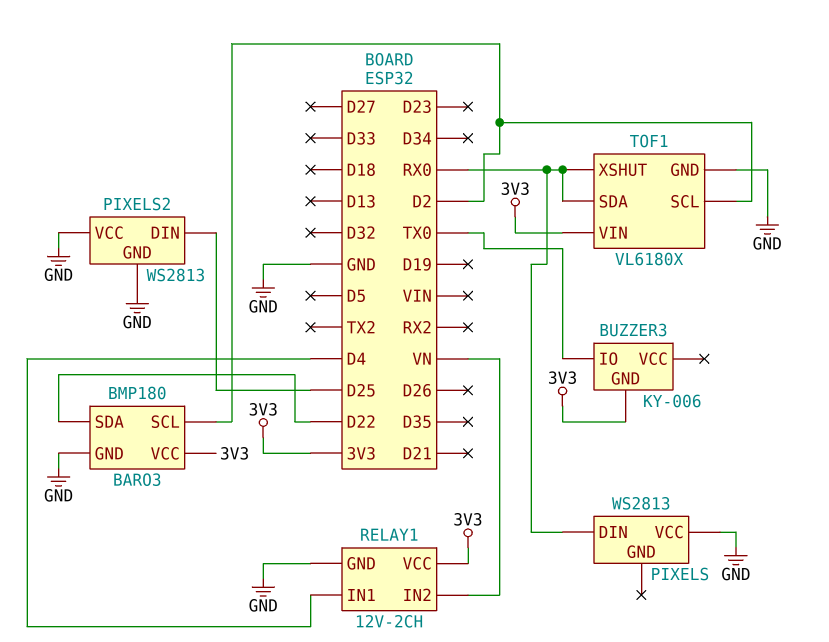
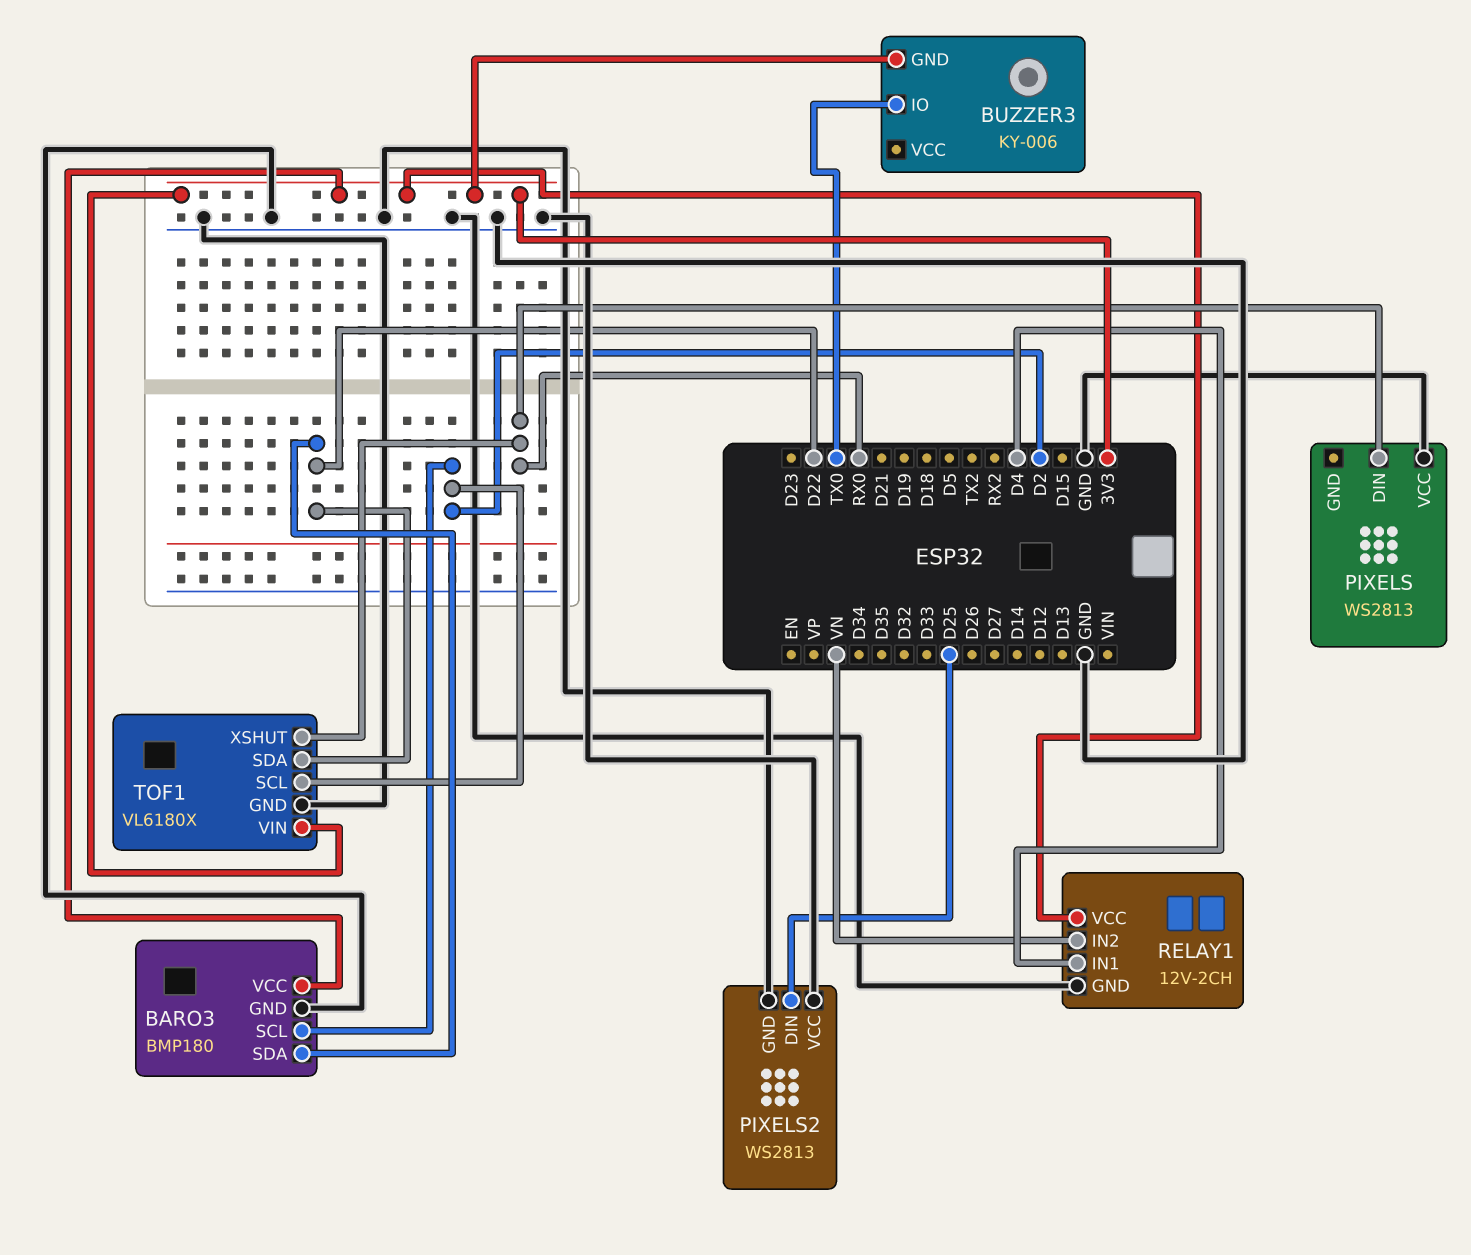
TOF1 pin SDA: RX0 -> D22

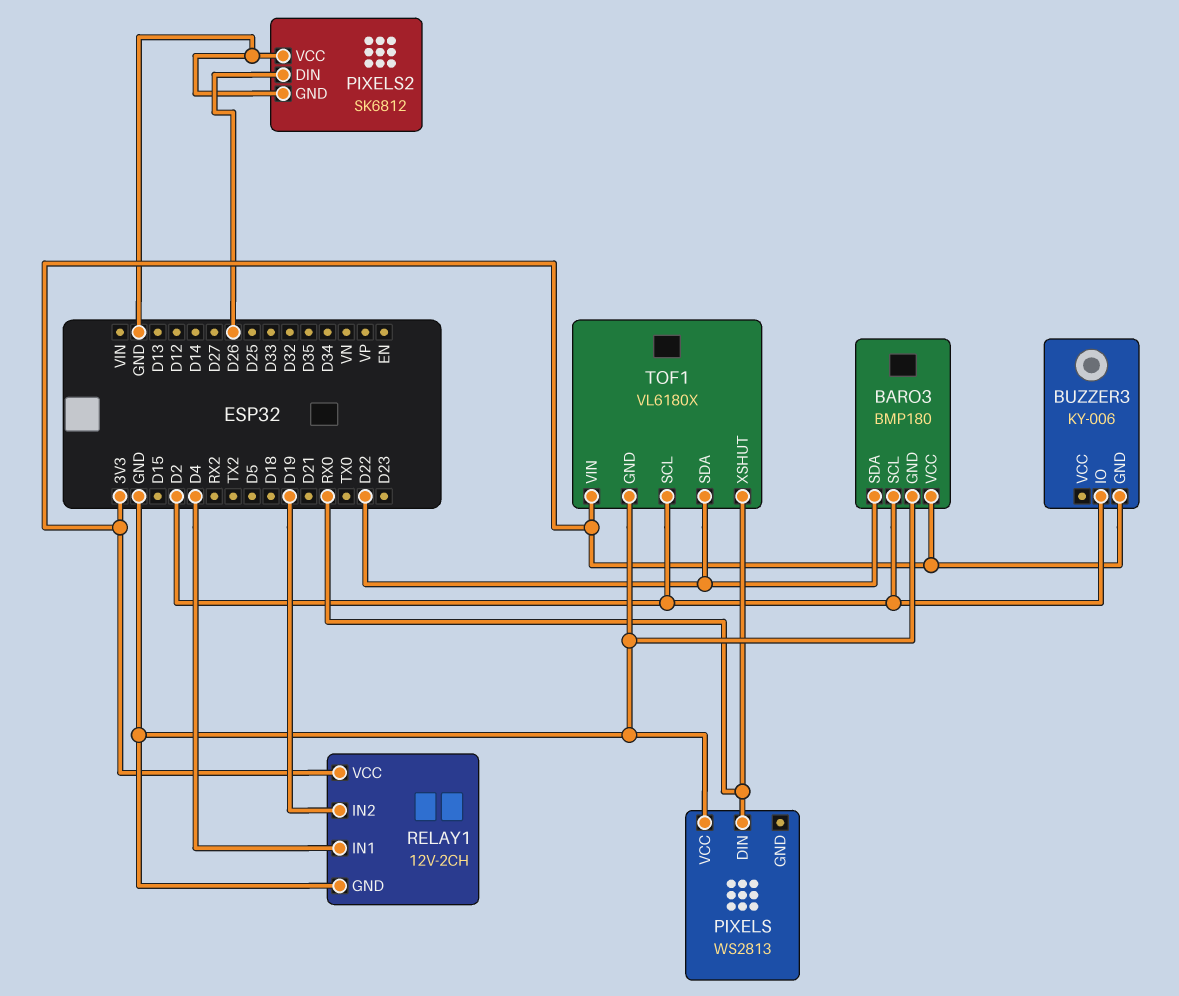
BUZZER3 pin IO: TX0 -> D2
PIXELS2: WS2813 -> SK6812
PIXELS2 pin DIN: D25 -> D26
RELAY1 pin IN2: VN -> D19

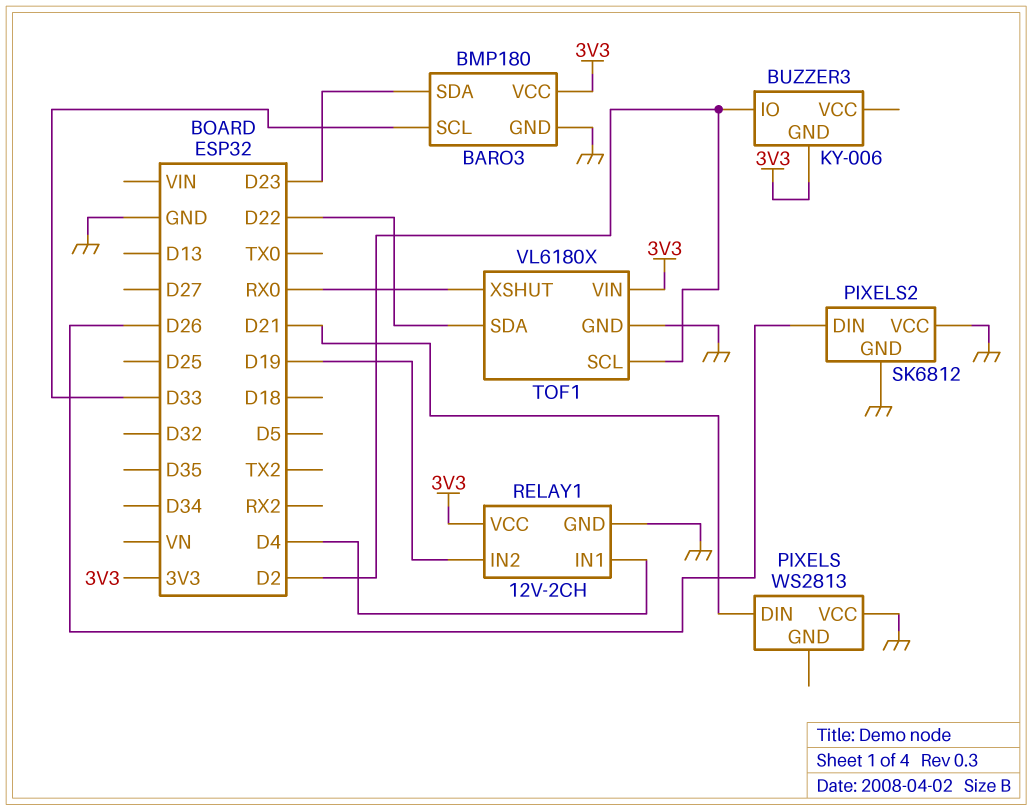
BARO3 pin SCL: D2 -> D33
BARO3 pin SDA: D22 -> D23
PIXELS pin DIN: RX0 -> D21

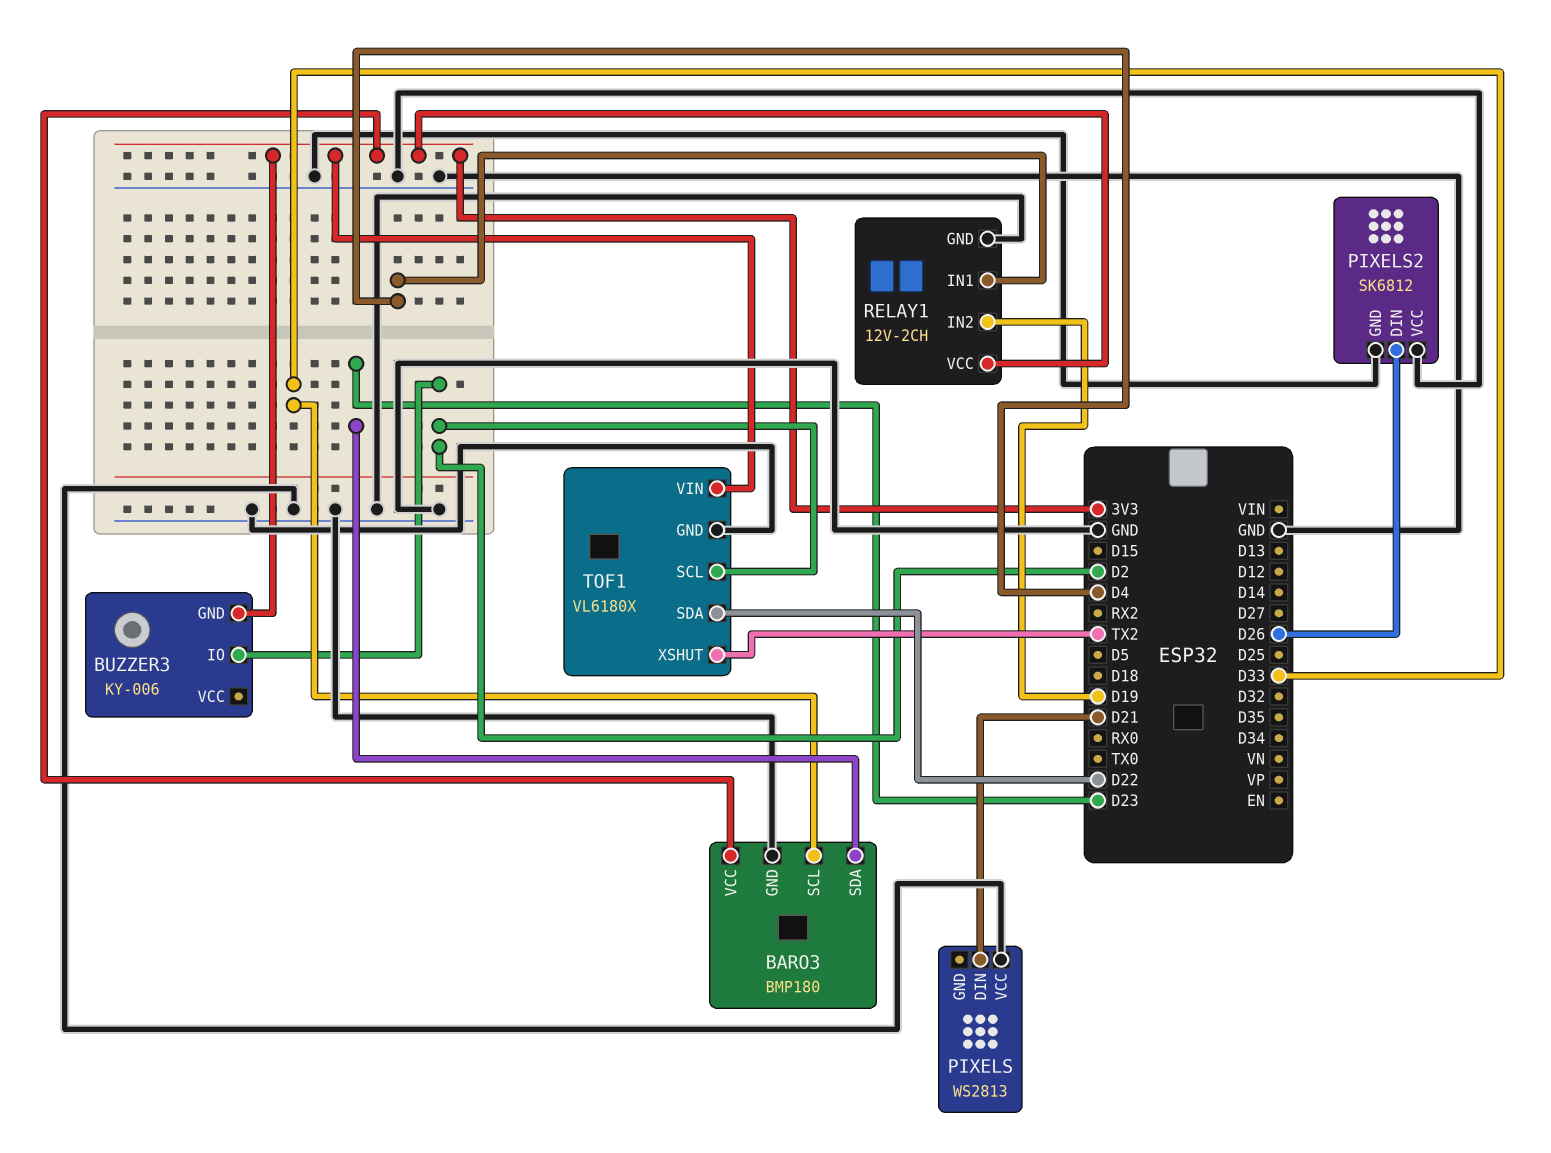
TOF1 pin XSHUT: RX0 -> TX2

